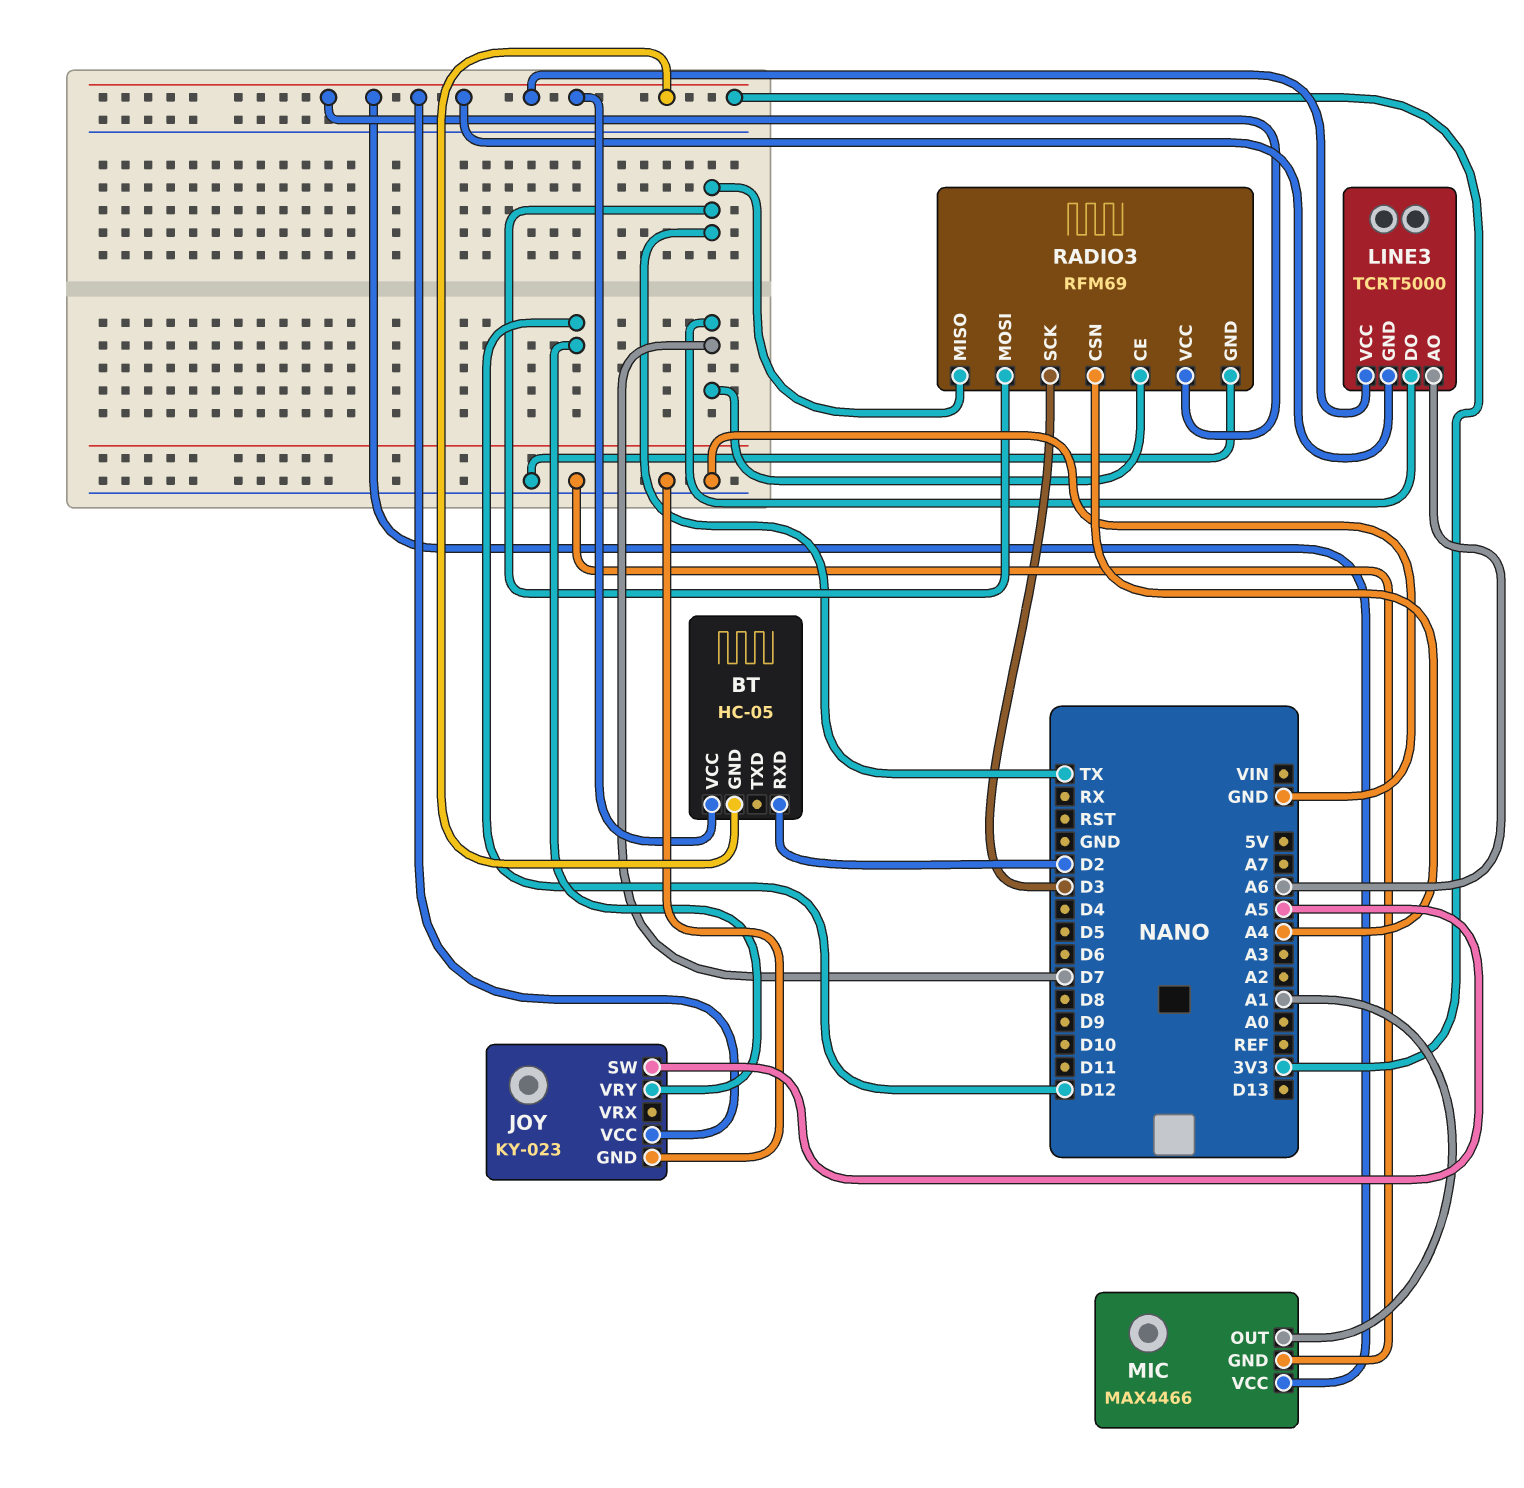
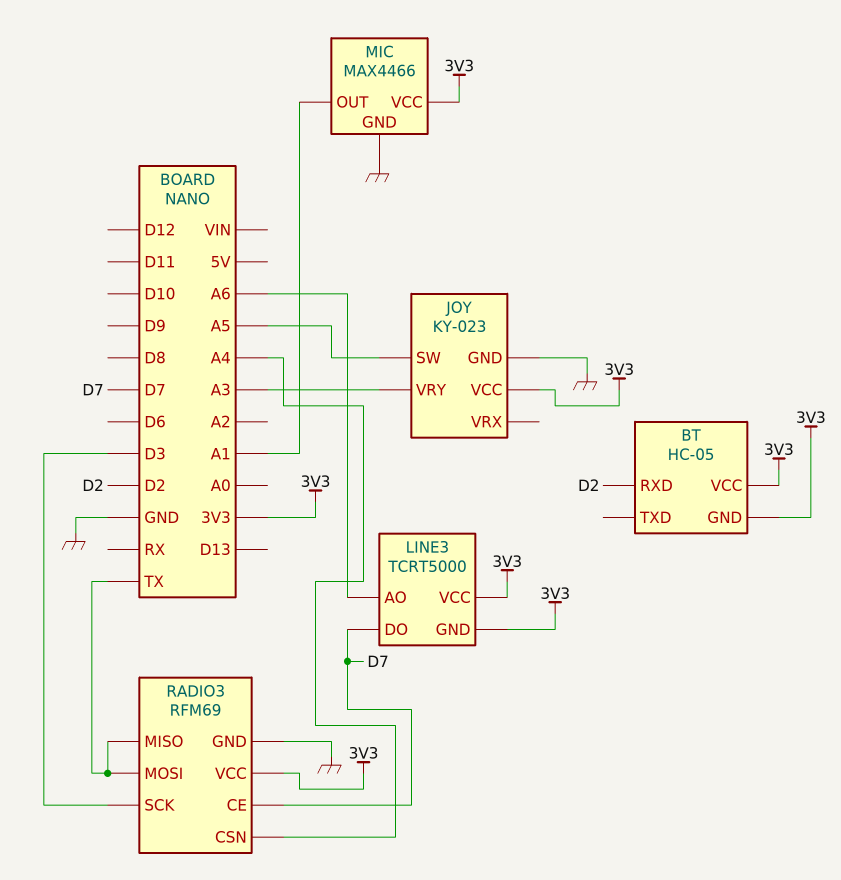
JOY pin VRY: D12 -> A3

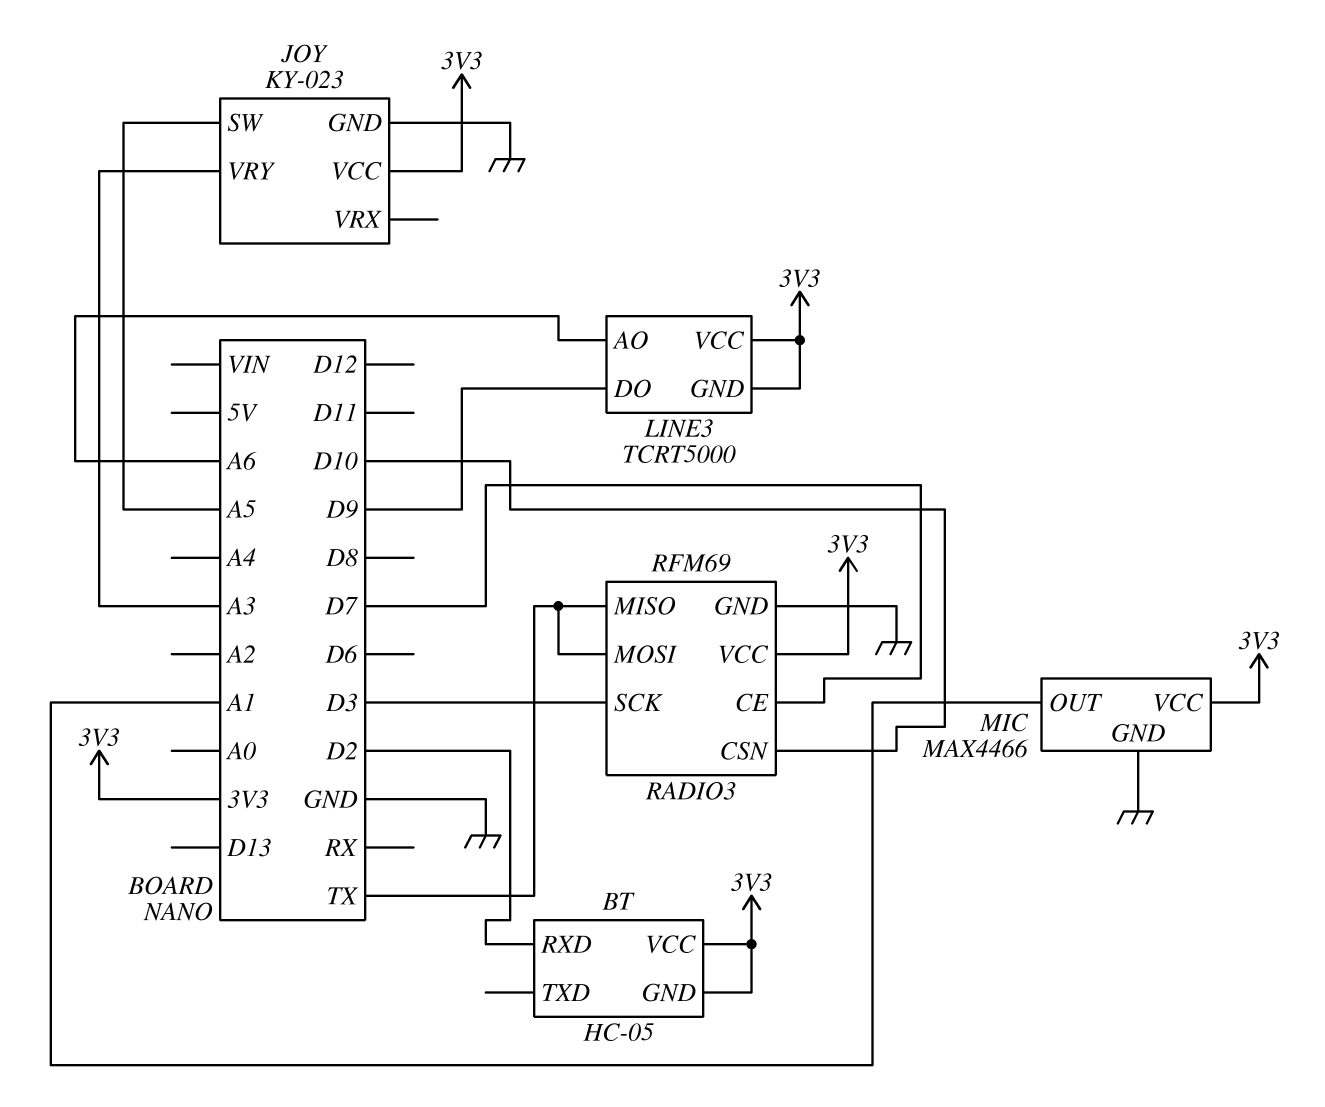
LINE3 pin DO: D7 -> D9
RADIO3 pin CSN: A4 -> D10

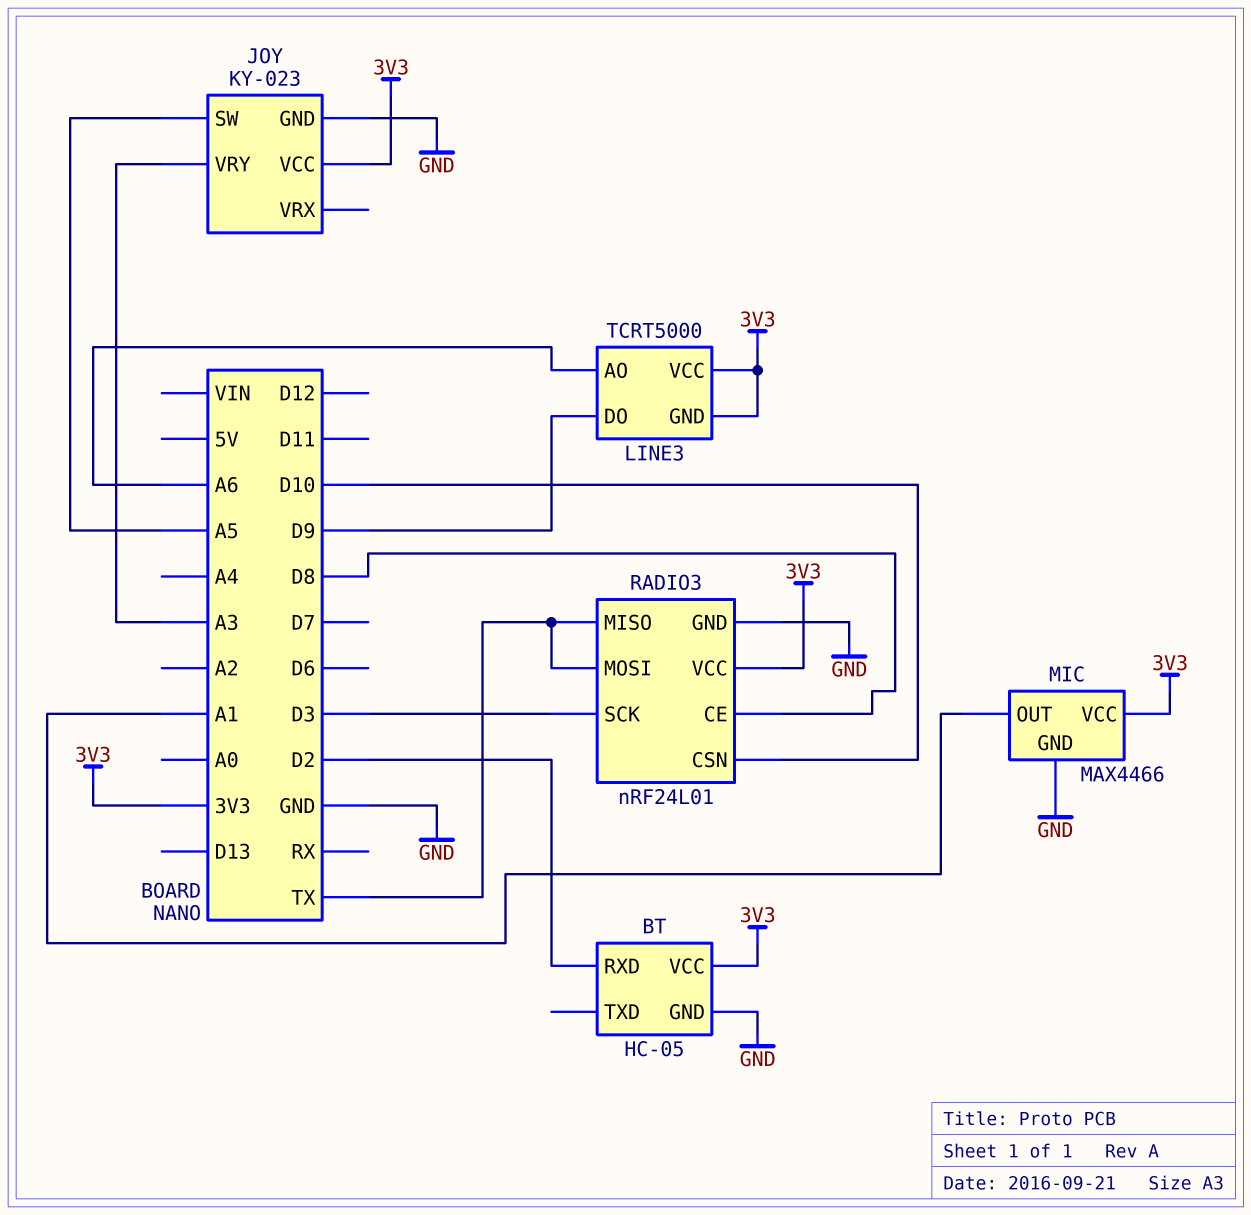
BT pin GND: 3V3 -> GND
RADIO3: RFM69 -> nRF24L01
RADIO3 pin CE: D7 -> D8

